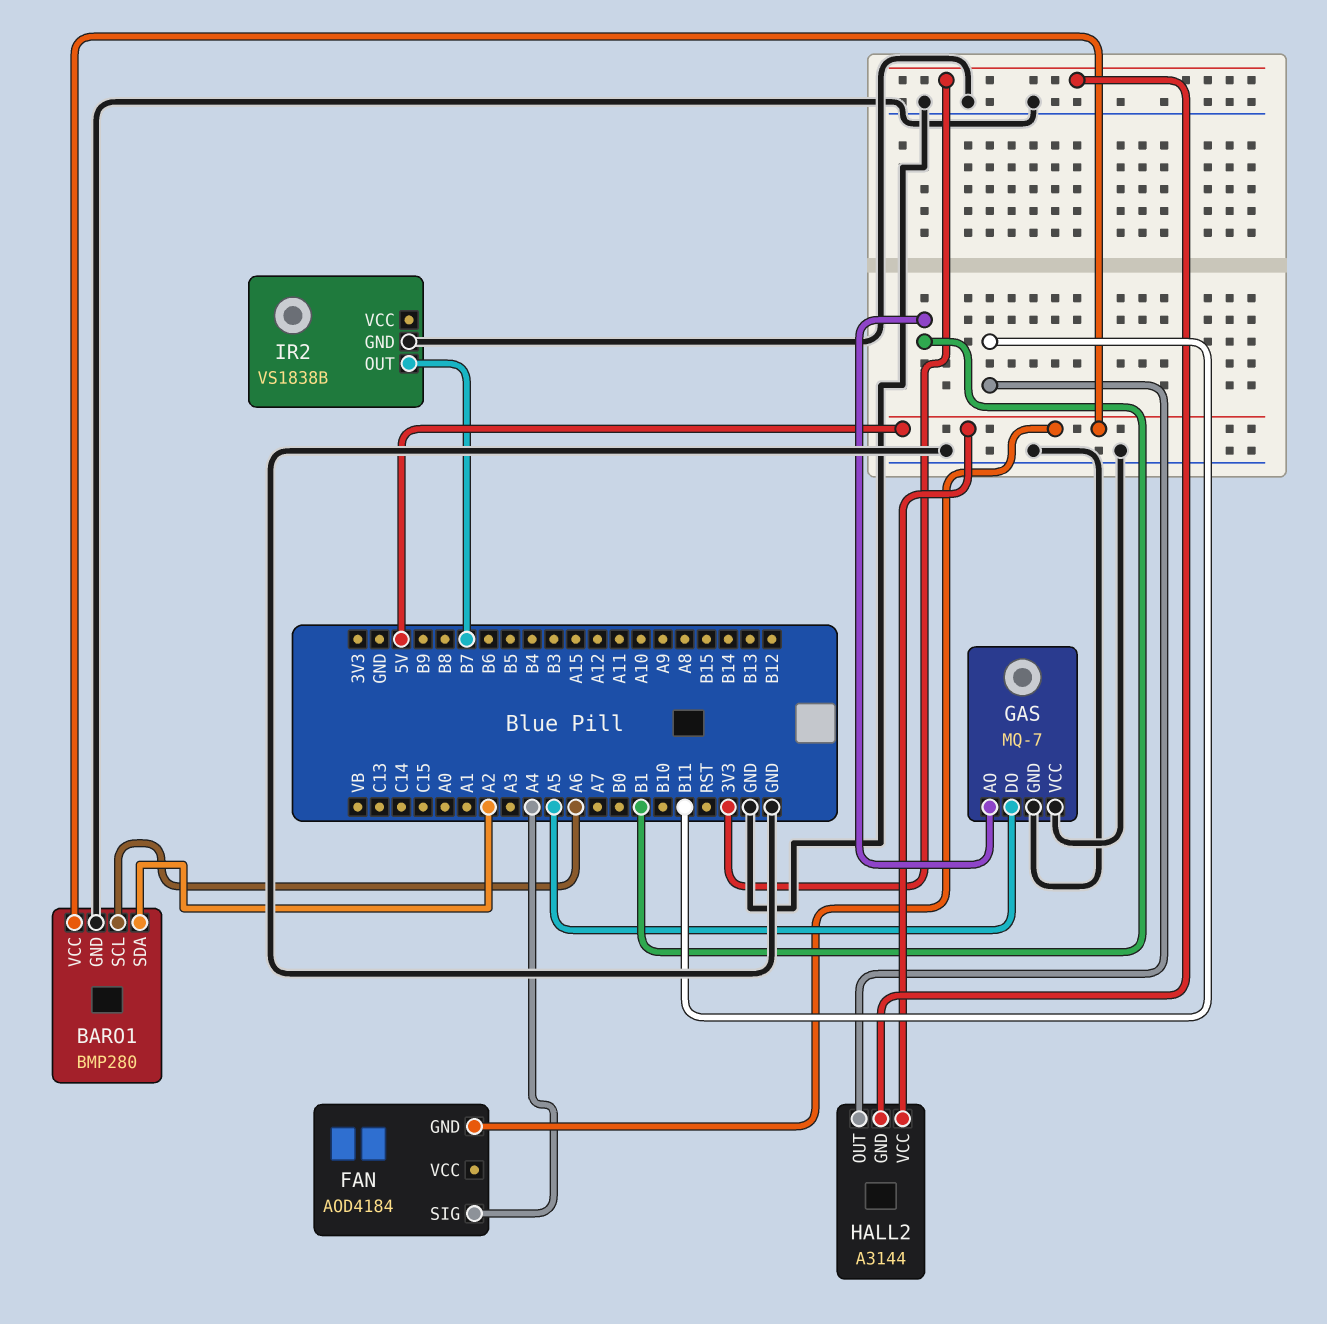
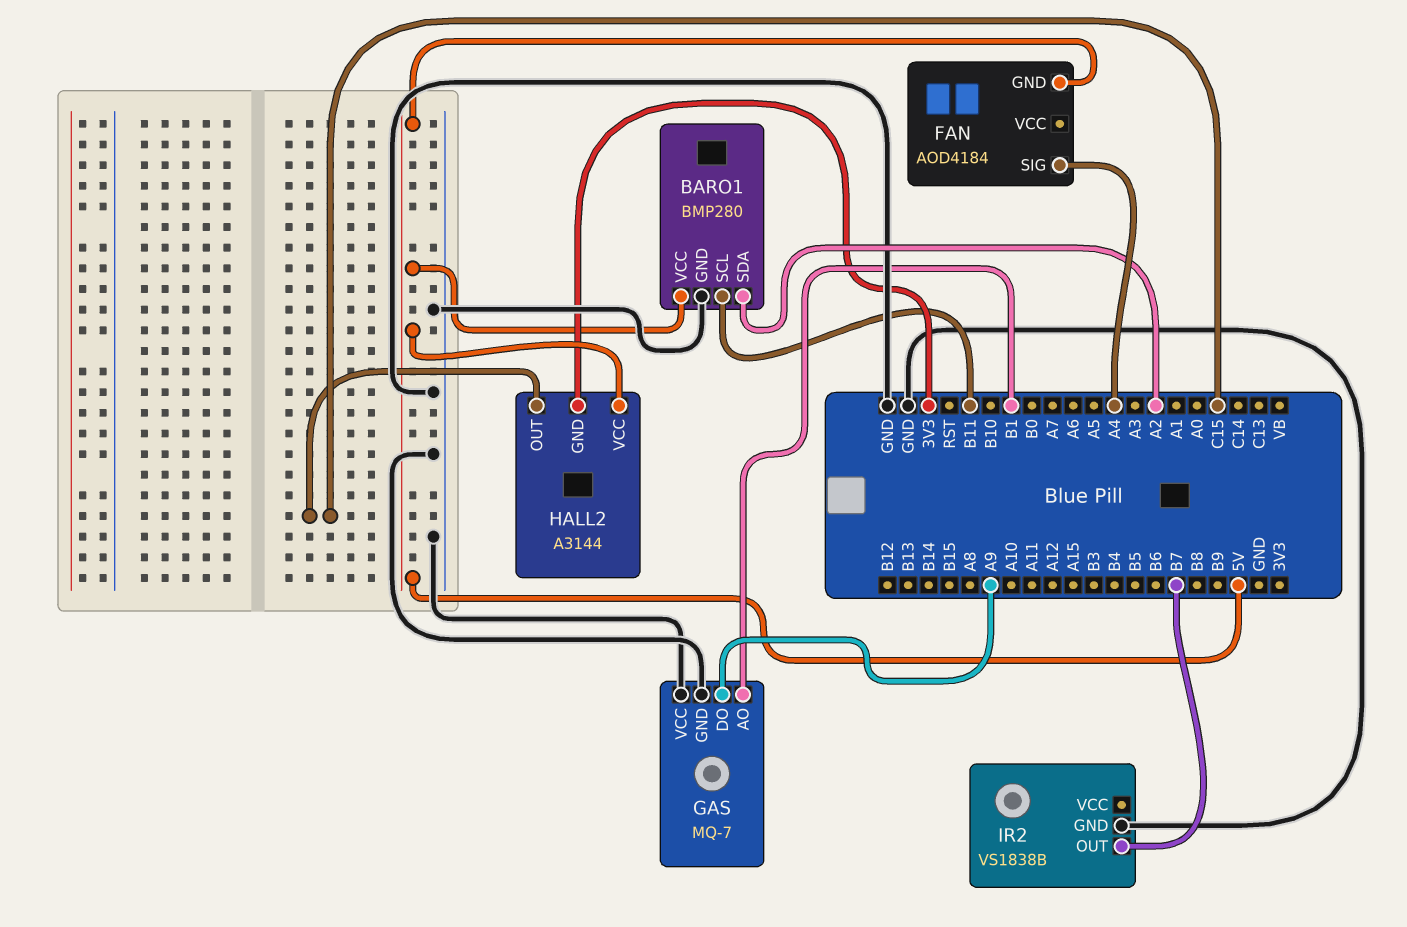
BARO1 pin SCL: A6 -> B11
GAS pin DO: A5 -> A9
HALL2 pin OUT: B11 -> C15

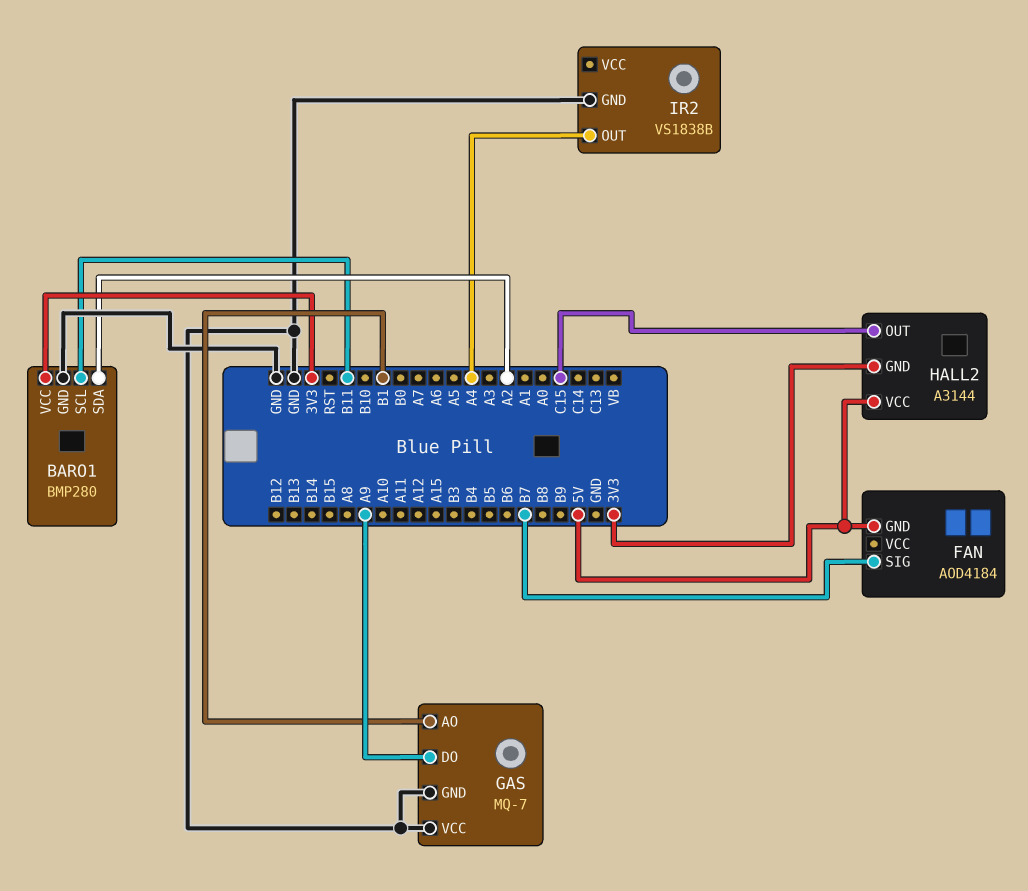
BARO1 pin VCC: 5V -> 3V3
FAN pin SIG: A4 -> B7
IR2 pin OUT: B7 -> A4

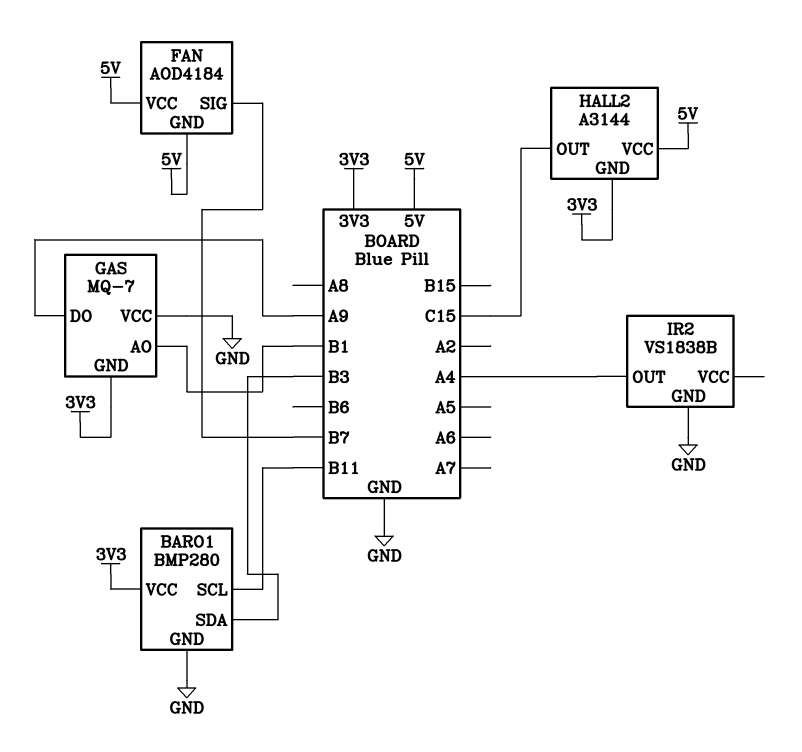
BARO1 pin SDA: A2 -> B3
FAN pin VCC: none -> 5V
GAS pin GND: GND -> 3V3

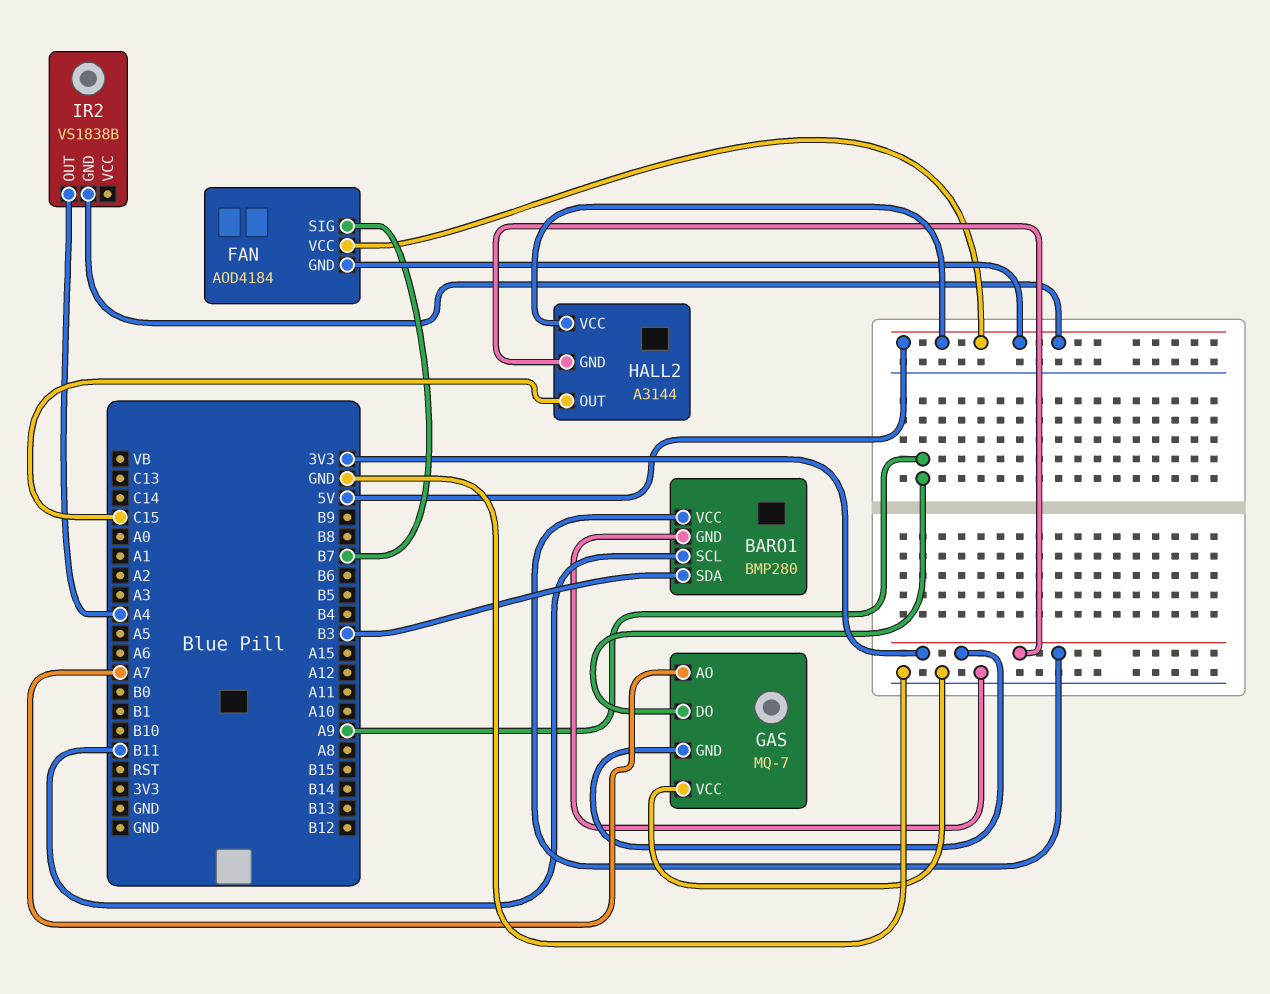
GAS pin AO: B1 -> A7
IR2 pin GND: GND -> 5V

